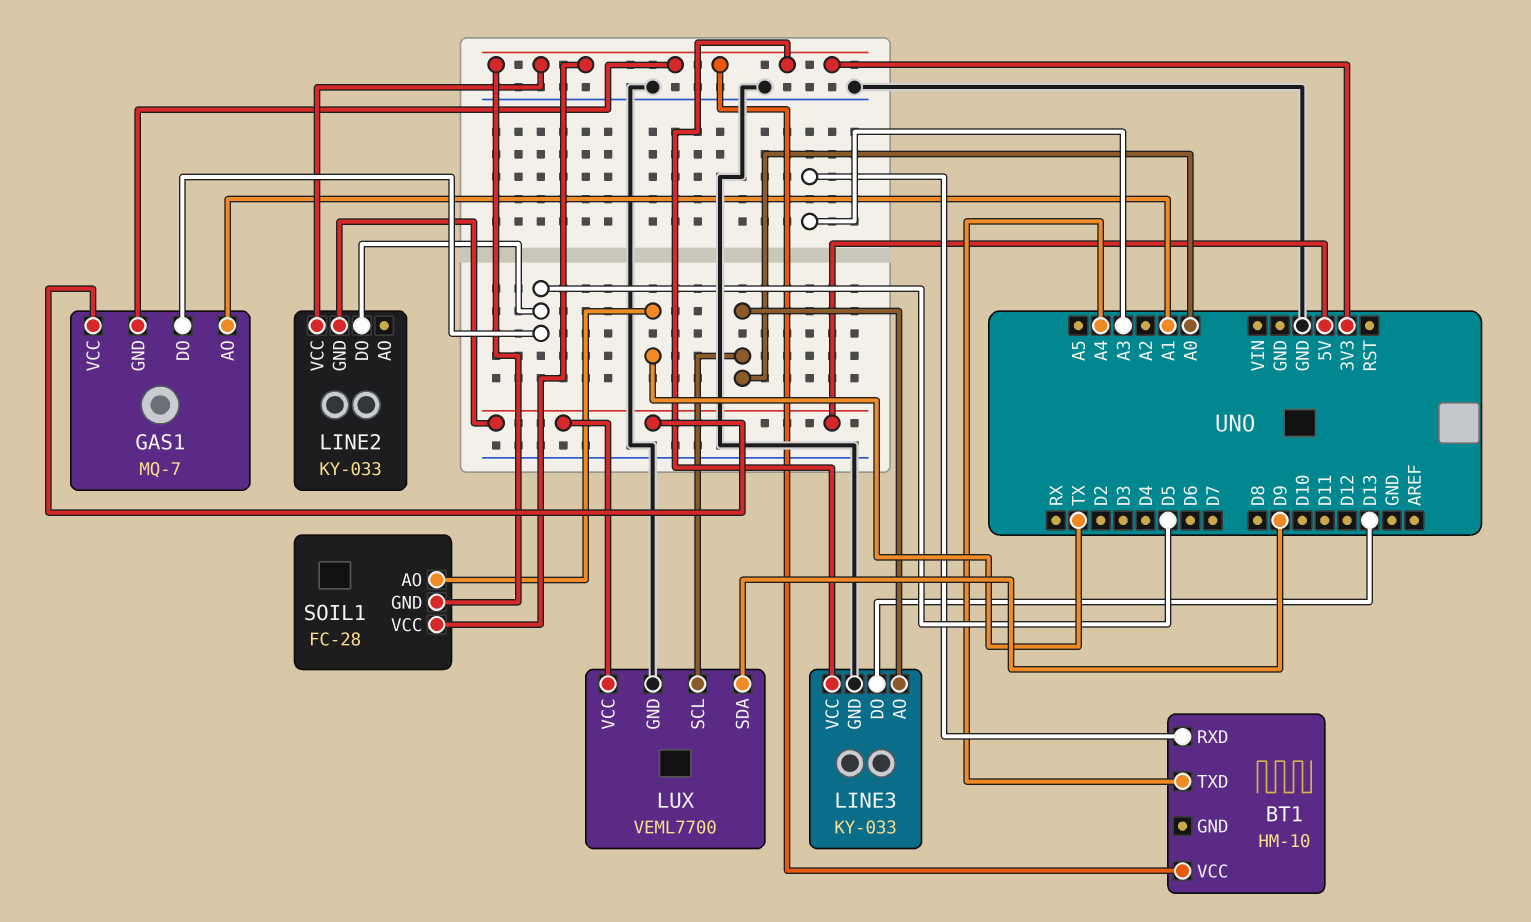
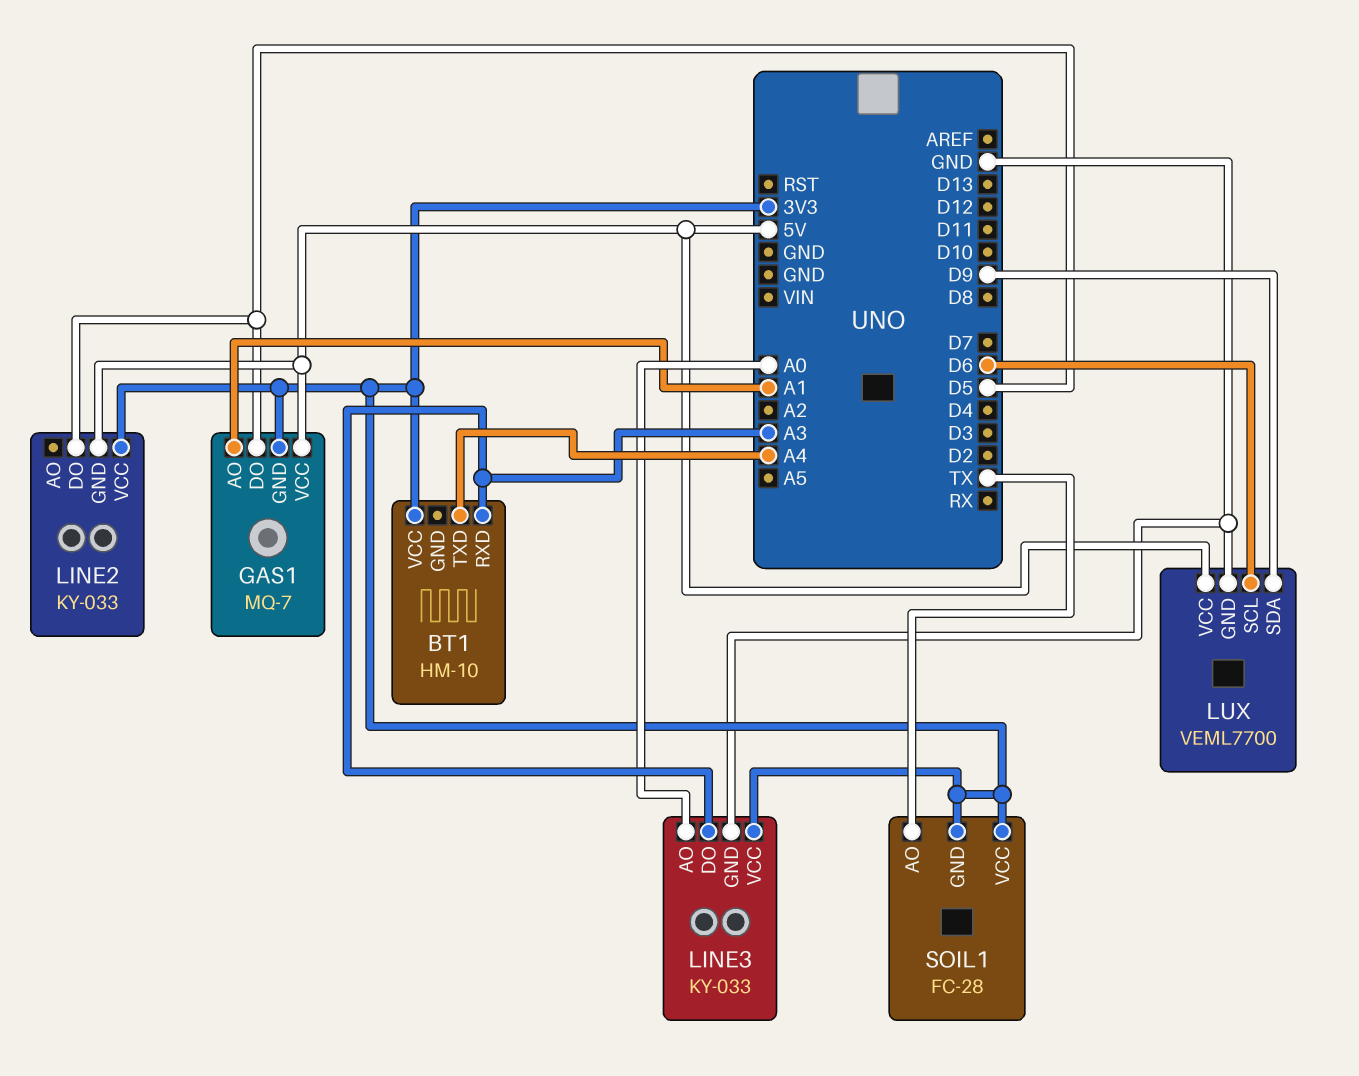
LINE3 pin DO: D13 -> A3
LUX pin SCL: A0 -> D6

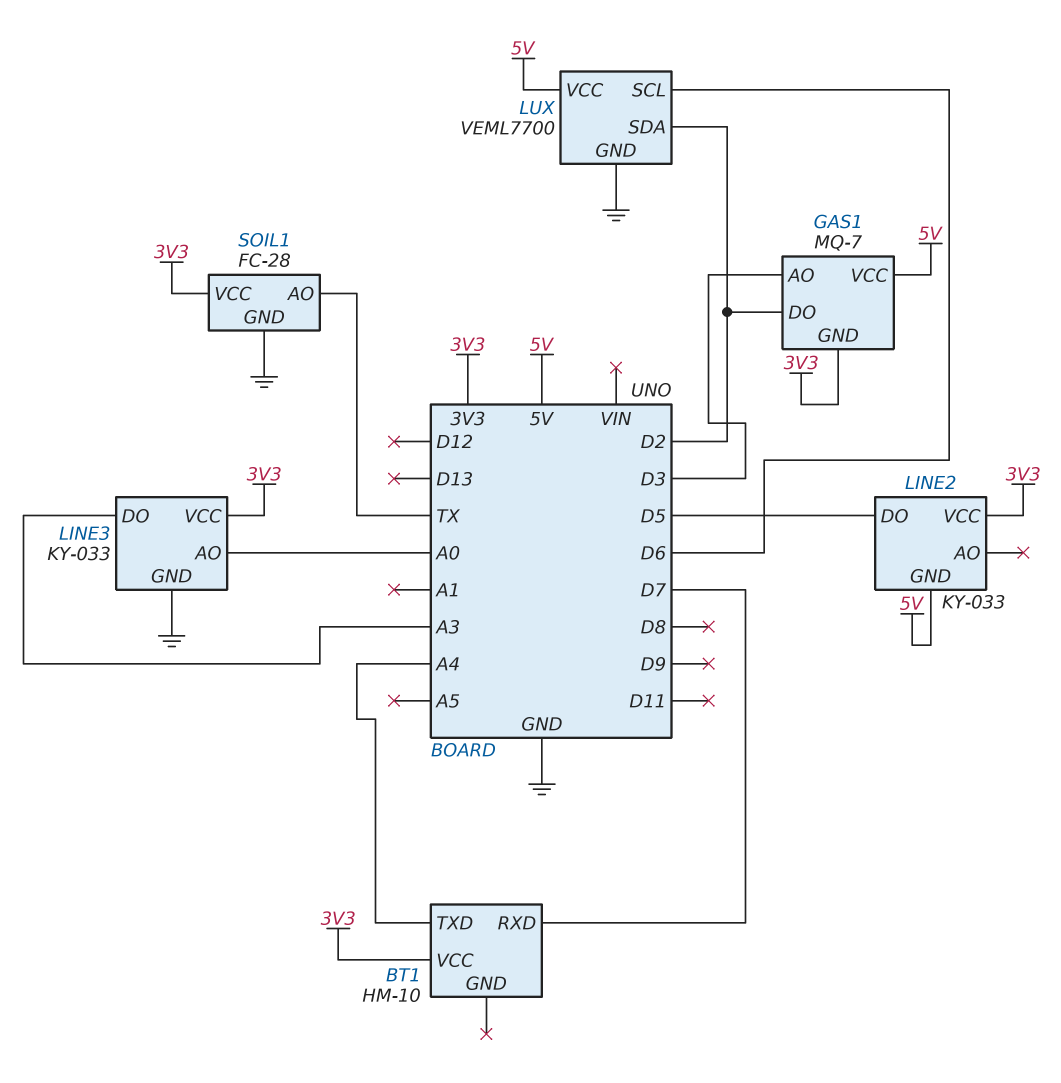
BT1 pin RXD: A3 -> D7
GAS1 pin AO: A1 -> D3
GAS1 pin DO: D5 -> D2
LUX pin SDA: D9 -> D2
SOIL1 pin GND: 3V3 -> GND

